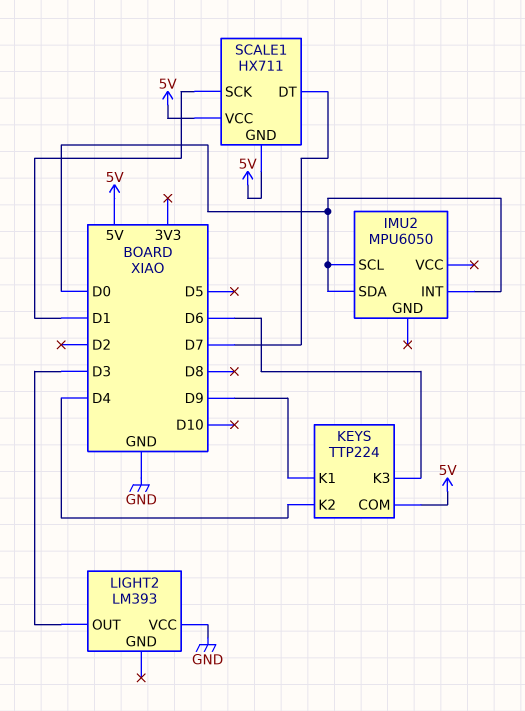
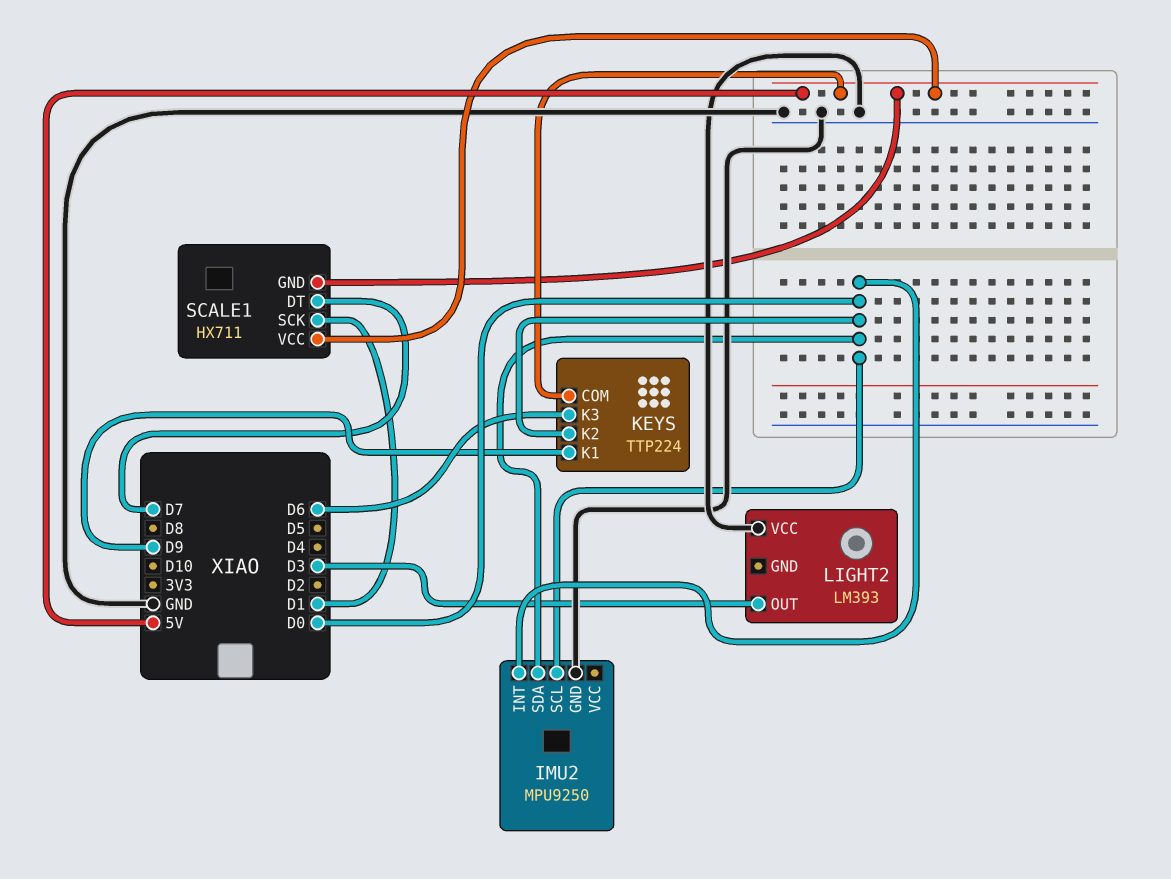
IMU2: MPU6050 -> MPU9250
IMU2 pin GND: none -> GND
KEYS pin K2: D4 -> D0

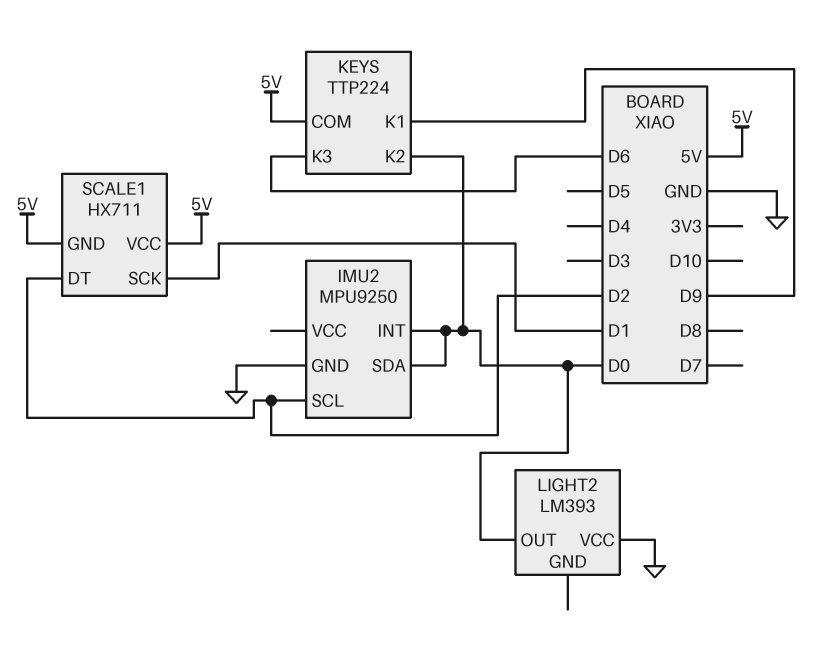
IMU2 pin SCL: D0 -> D2
LIGHT2 pin OUT: D3 -> D0
SCALE1 pin DT: D7 -> D2

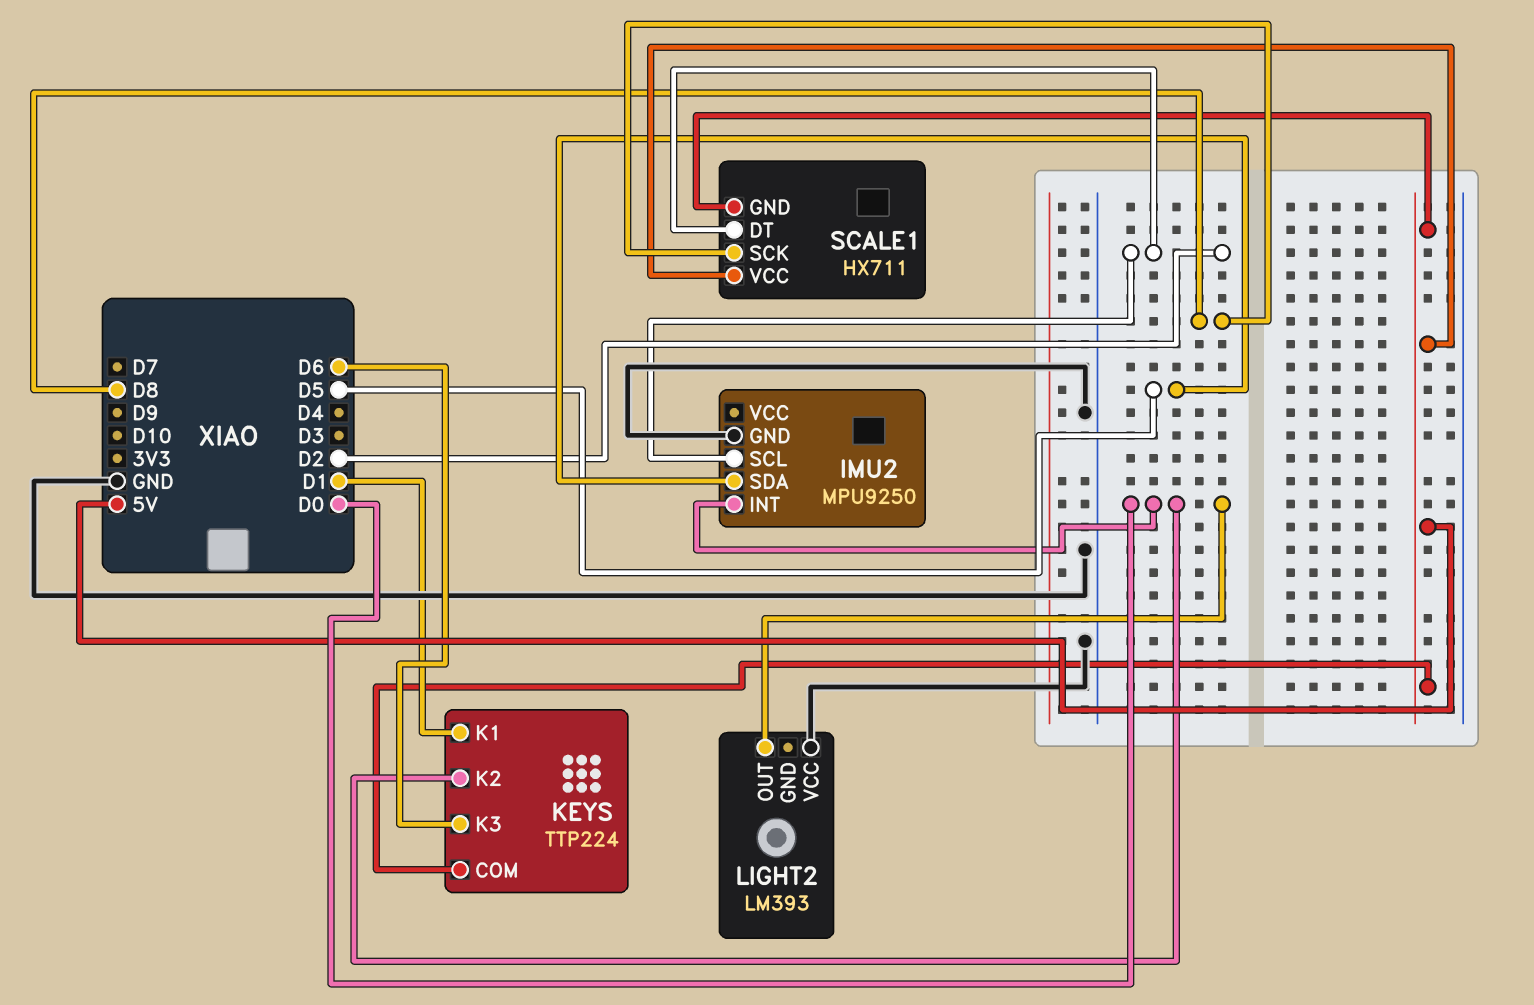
IMU2 pin SDA: D0 -> D5
KEYS pin K1: D9 -> D1
SCALE1 pin SCK: D1 -> D8

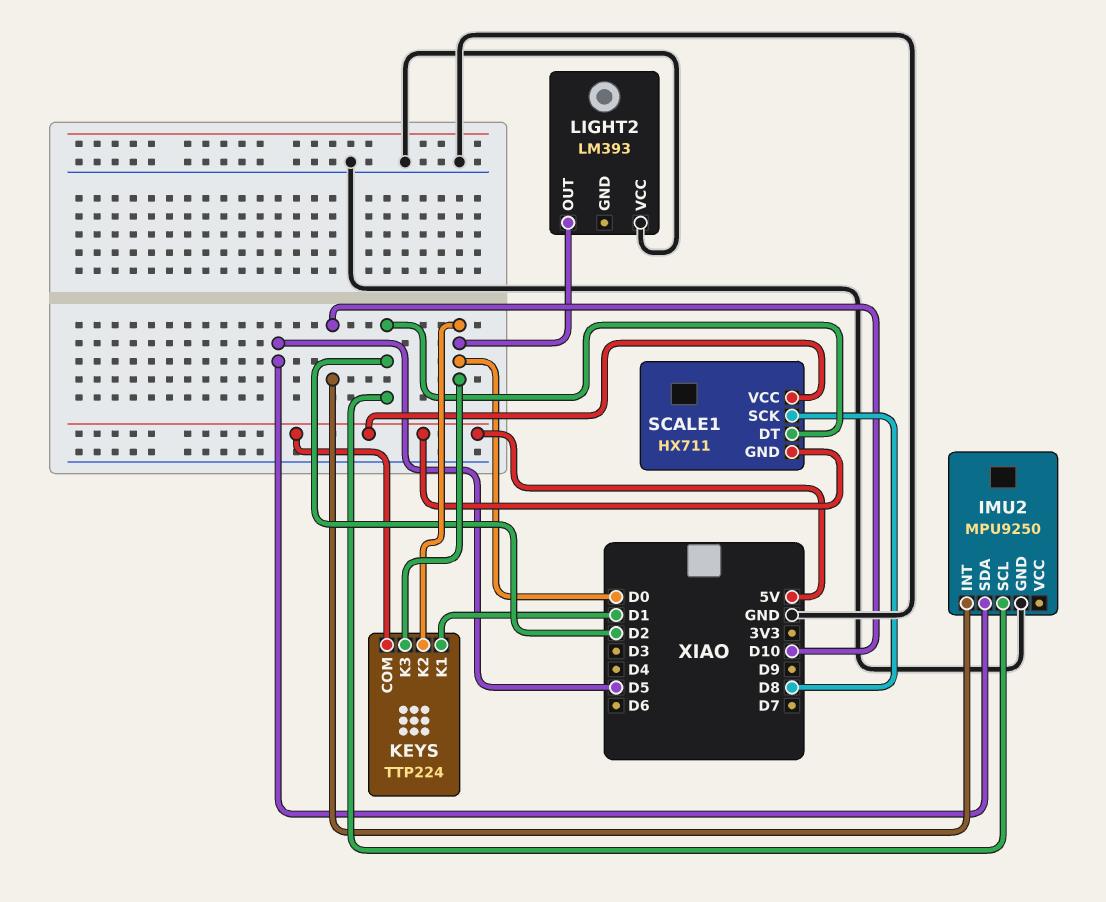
IMU2 pin INT: D0 -> D10
KEYS pin K3: D6 -> D0

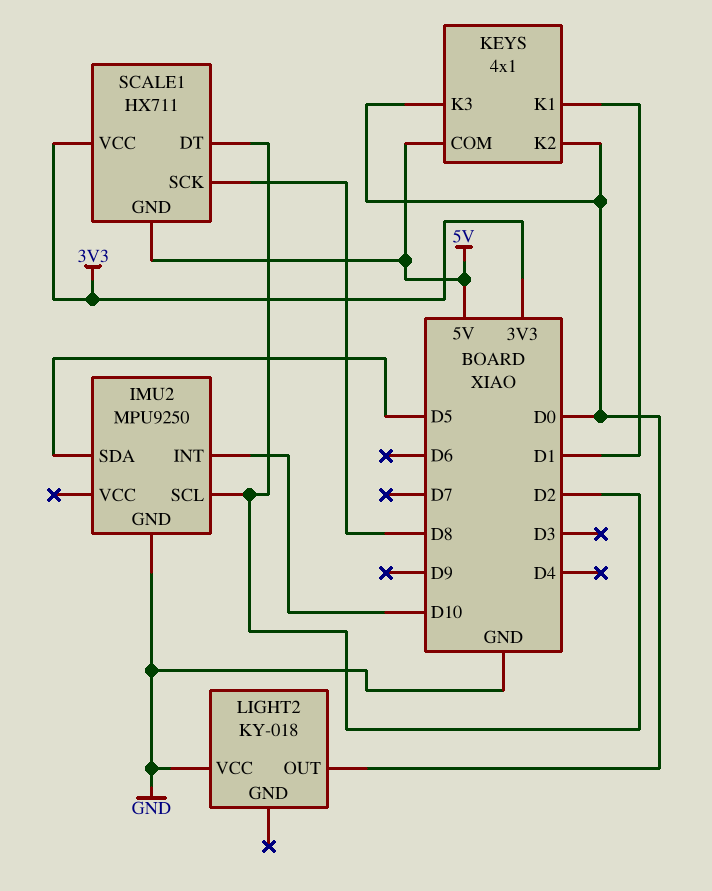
KEYS: TTP224 -> 4x1
LIGHT2: LM393 -> KY-018
SCALE1 pin VCC: 5V -> 3V3

